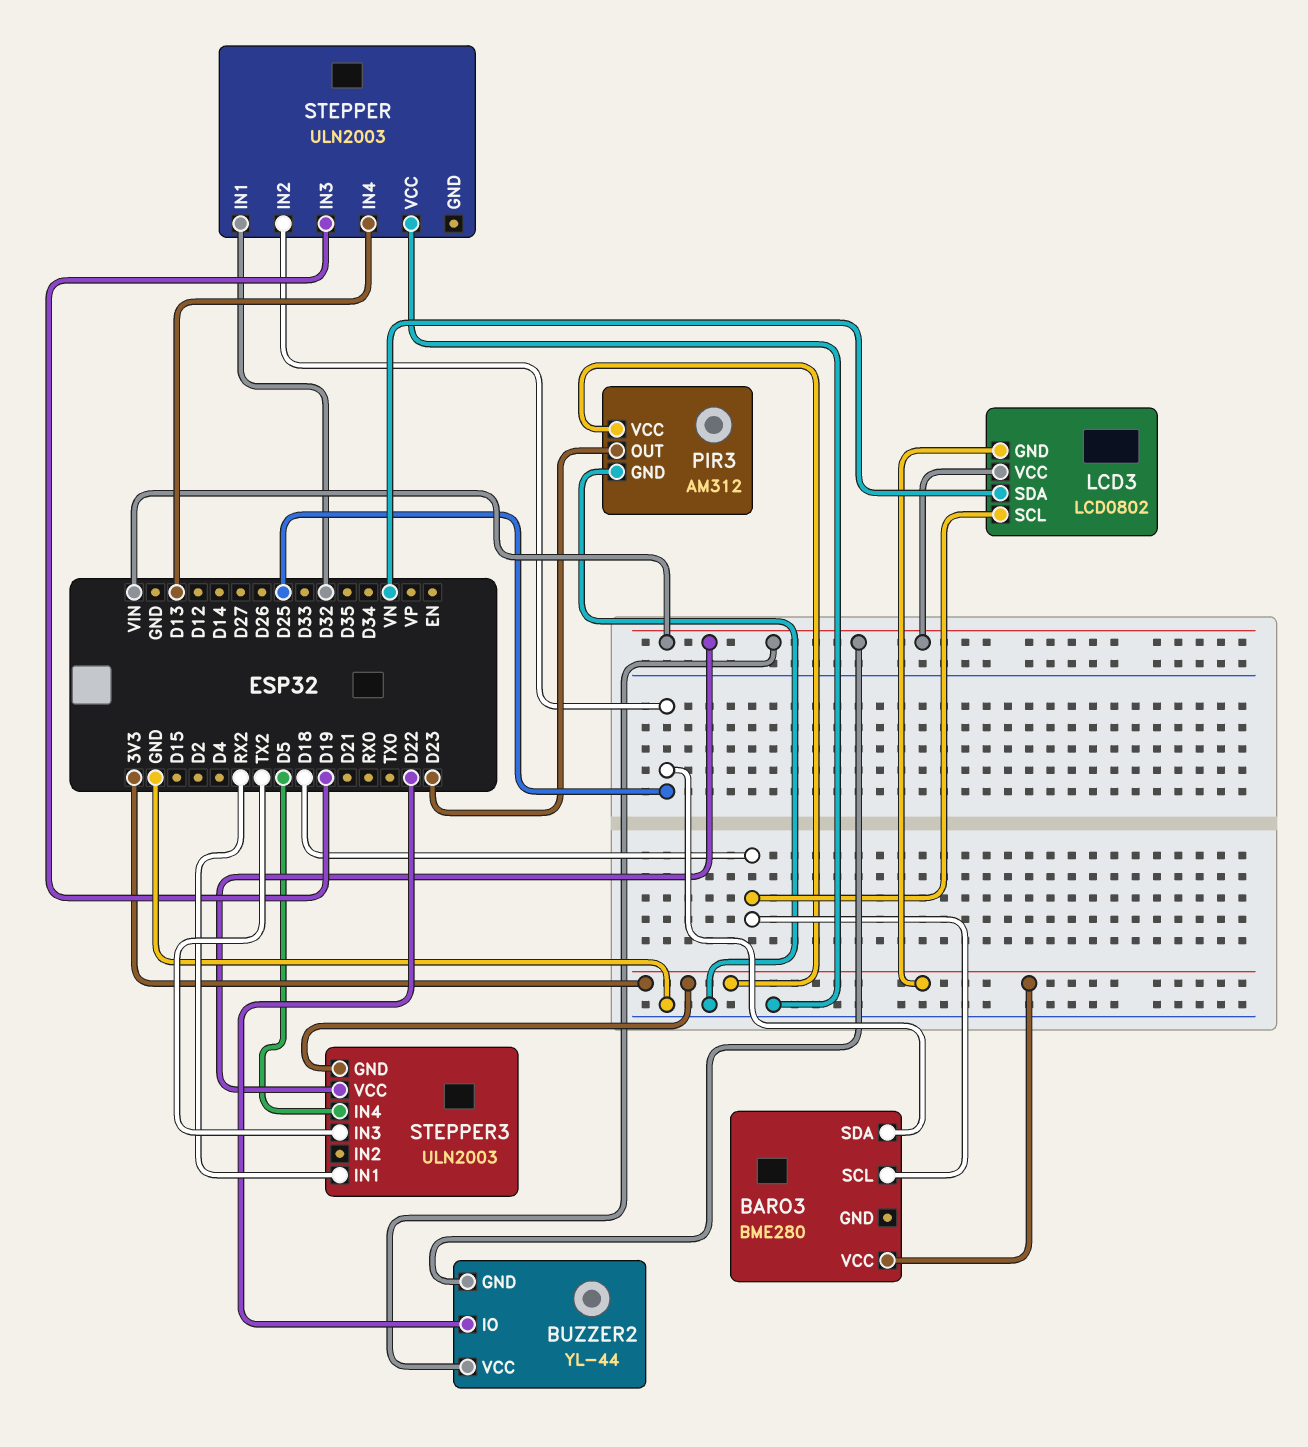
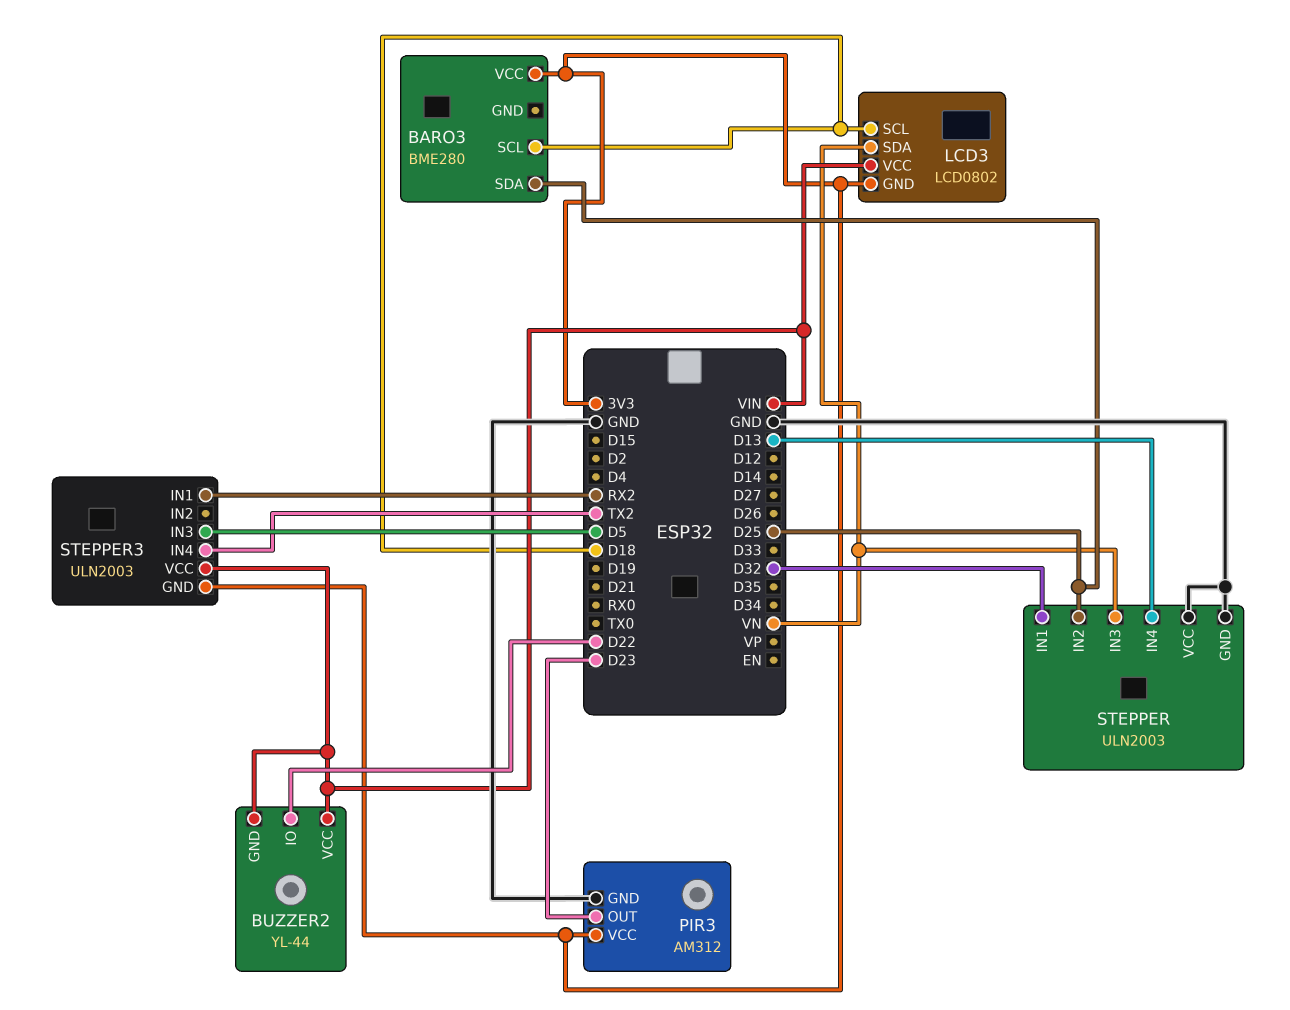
STEPPER pin GND: none -> GND
STEPPER pin IN3: D19 -> VN
STEPPER3 pin IN3: TX2 -> D5
STEPPER3 pin IN4: D5 -> TX2

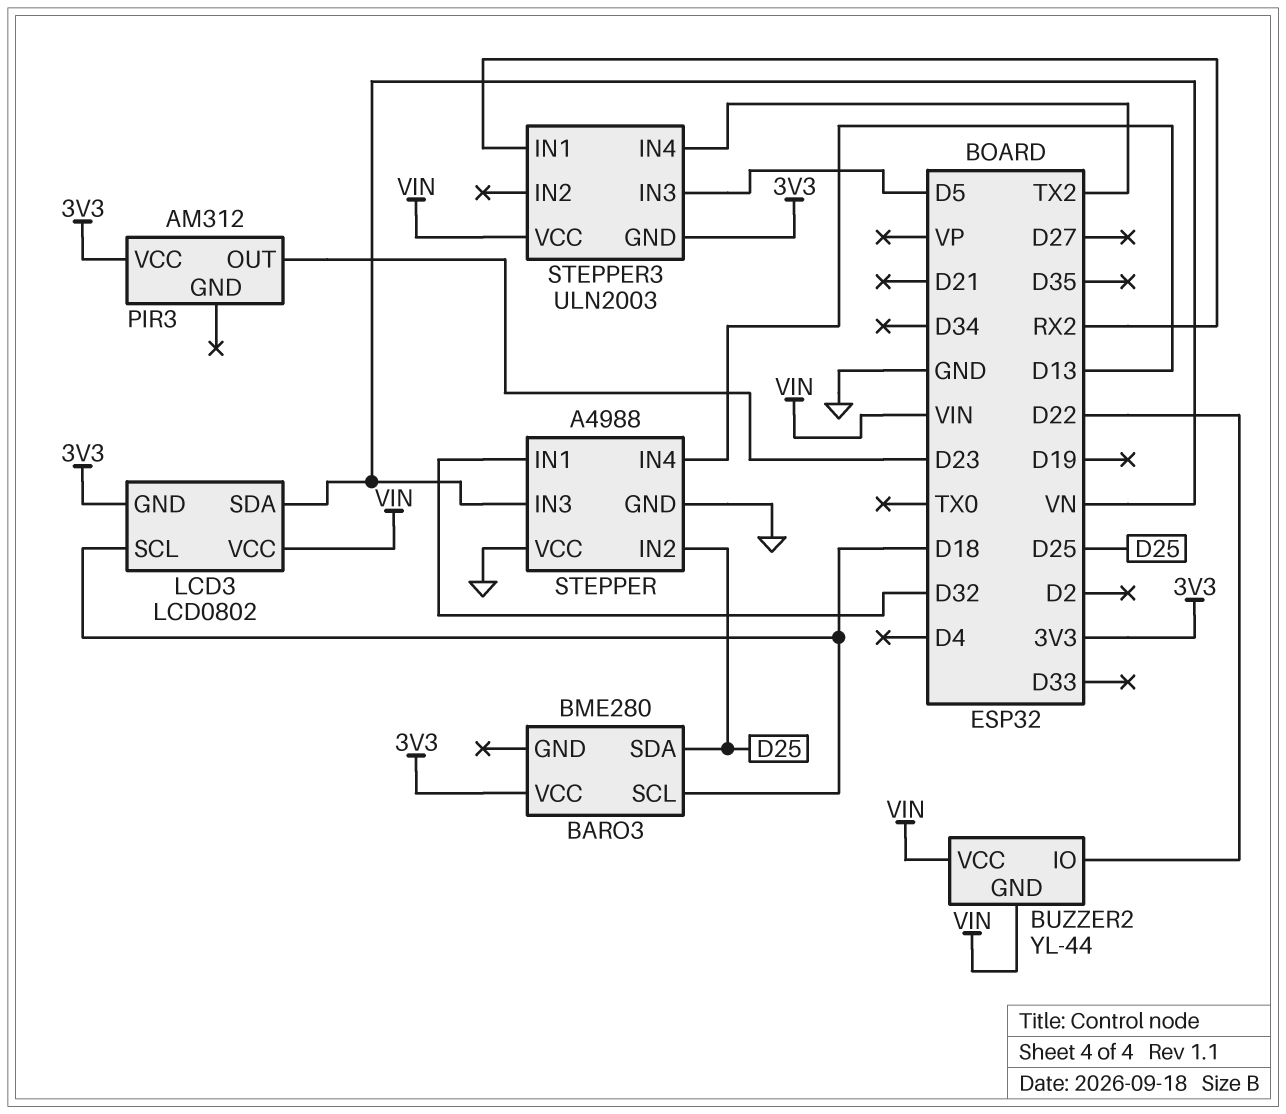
PIR3 pin GND: GND -> none
STEPPER: ULN2003 -> A4988

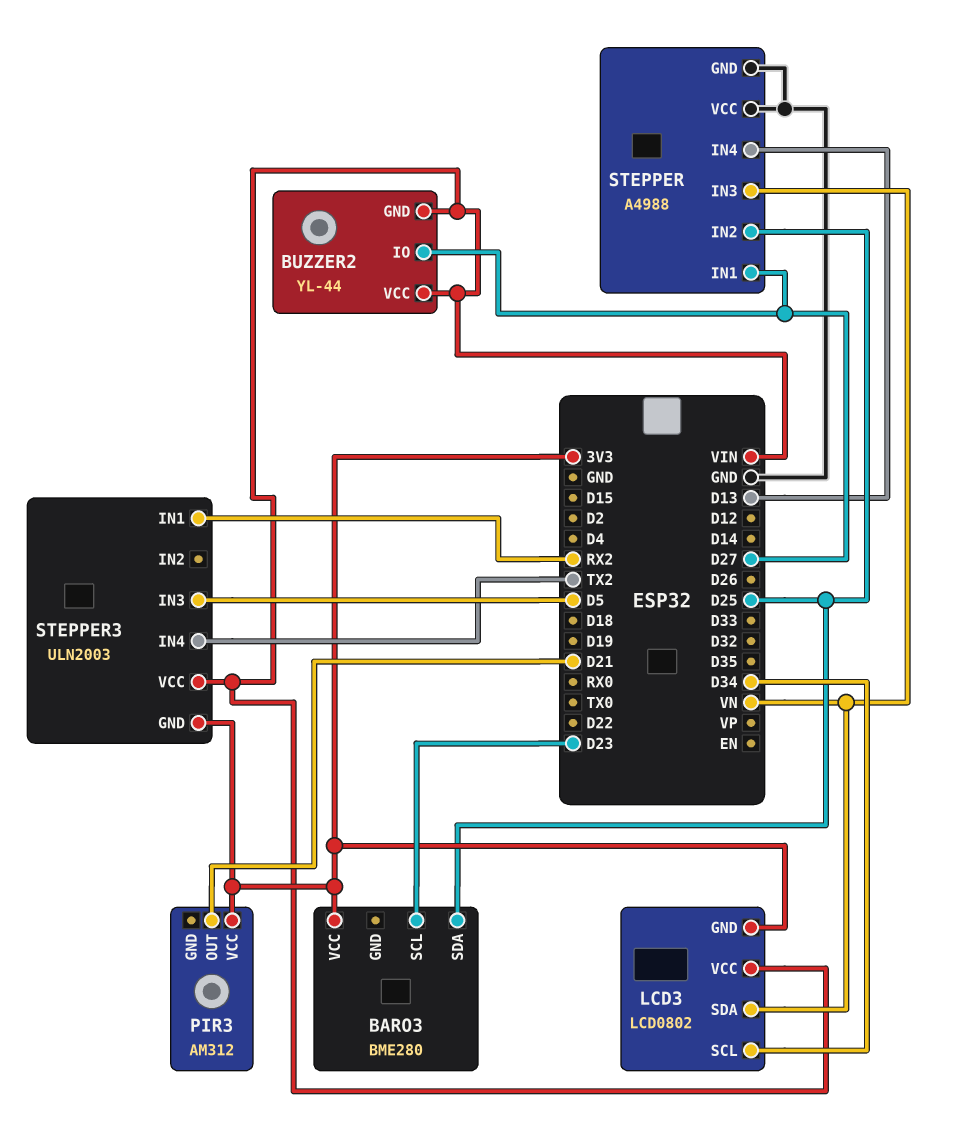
BARO3 pin SCL: D18 -> D23
BUZZER2 pin IO: D22 -> D27
LCD3 pin SCL: D18 -> D34
PIR3 pin OUT: D23 -> D21
STEPPER pin IN1: D32 -> D27

